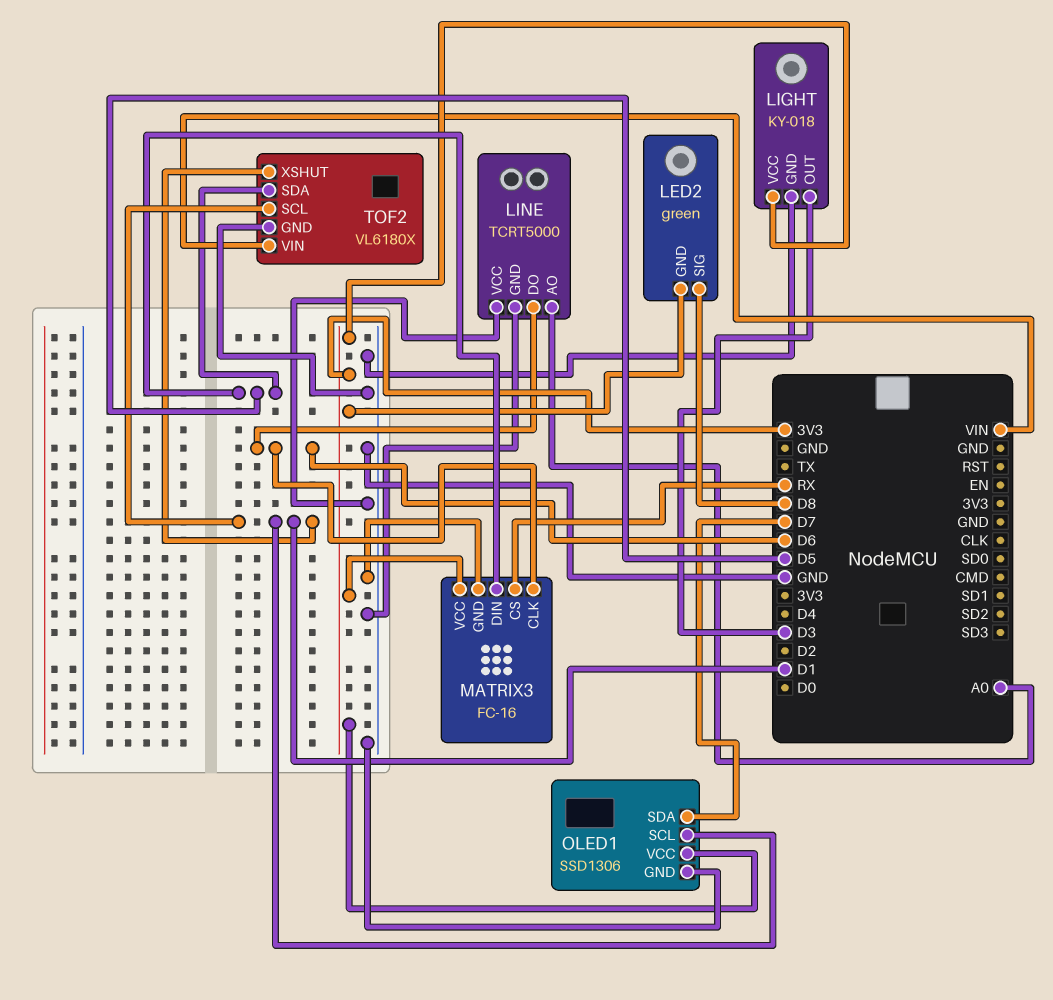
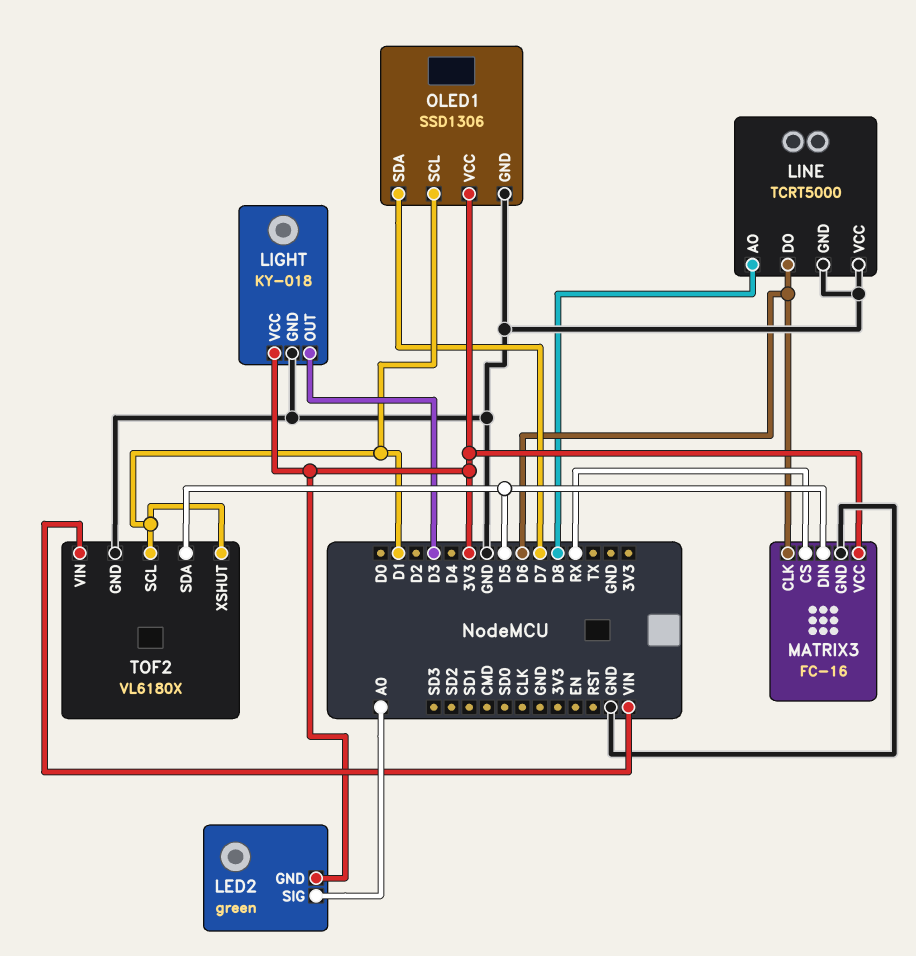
LED2 pin SIG: D8 -> A0
LINE pin AO: A0 -> D8

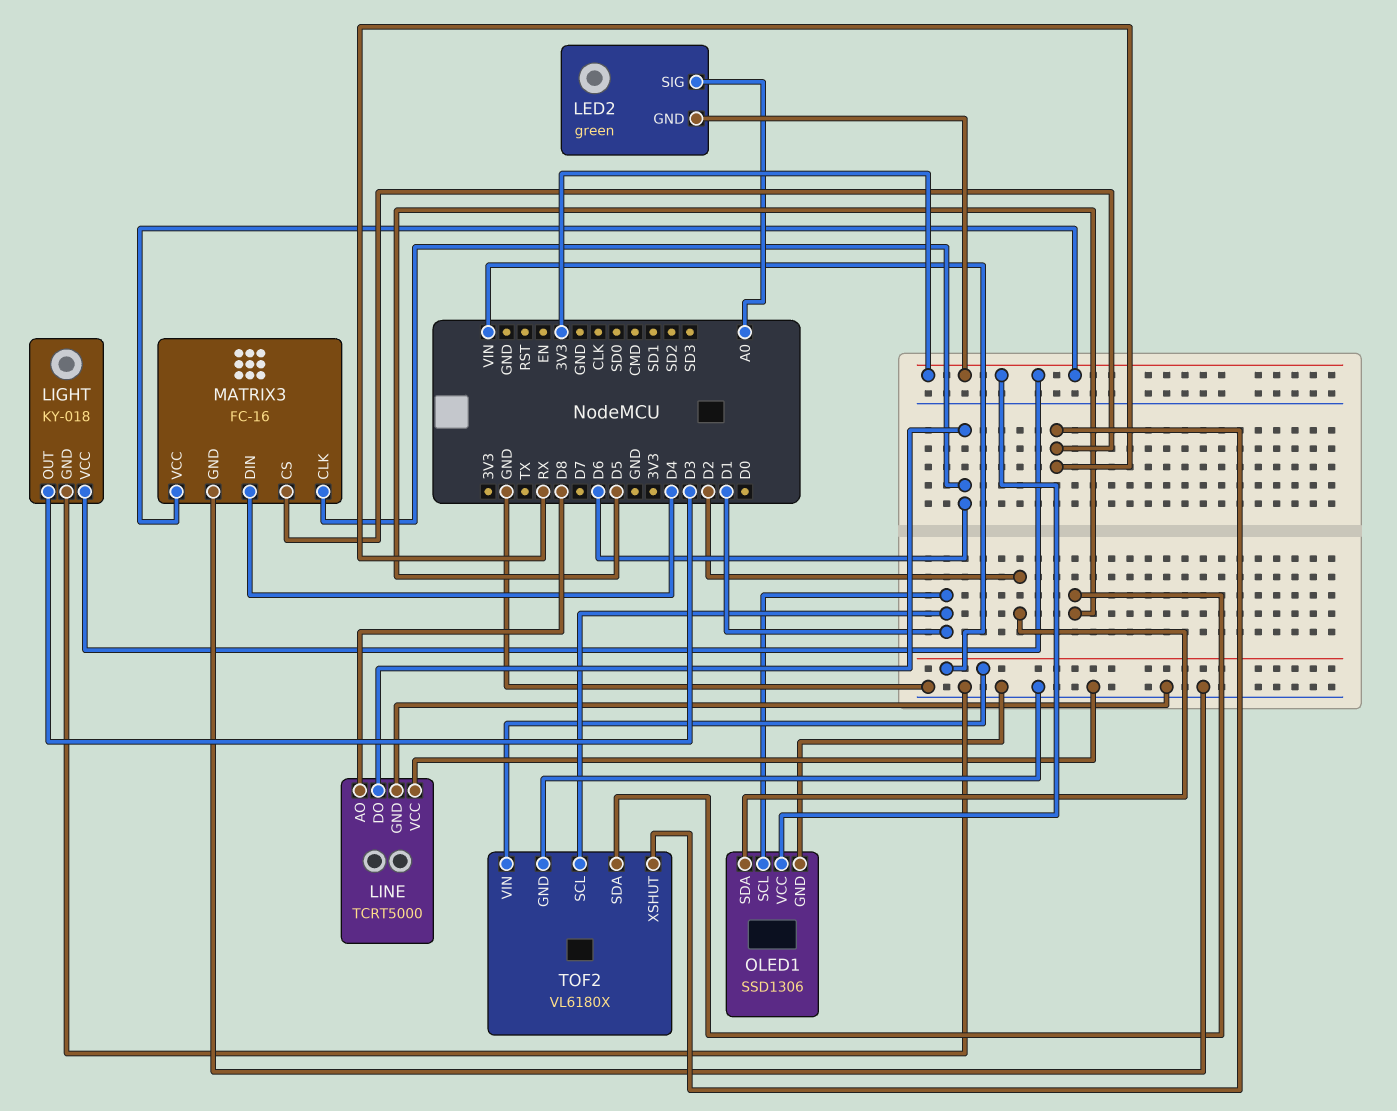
MATRIX3 pin DIN: D5 -> D4
OLED1 pin SDA: D7 -> D2
TOF2 pin XSHUT: D1 -> RX

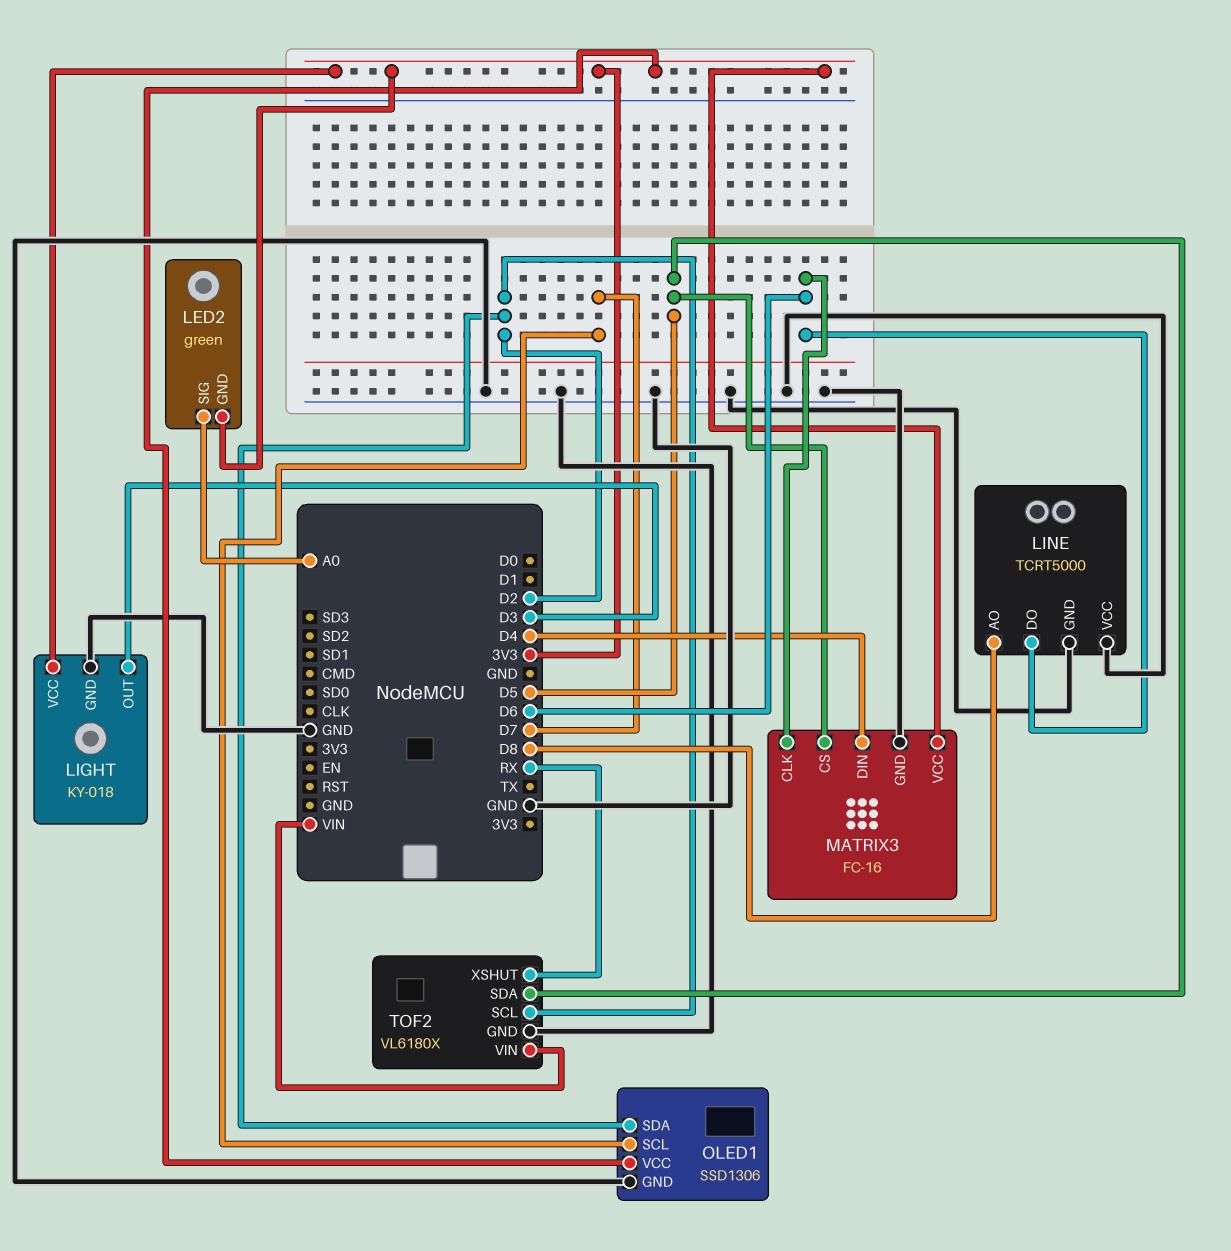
MATRIX3 pin CS: RX -> D5
OLED1 pin SCL: D1 -> D7
TOF2 pin SCL: D1 -> D2

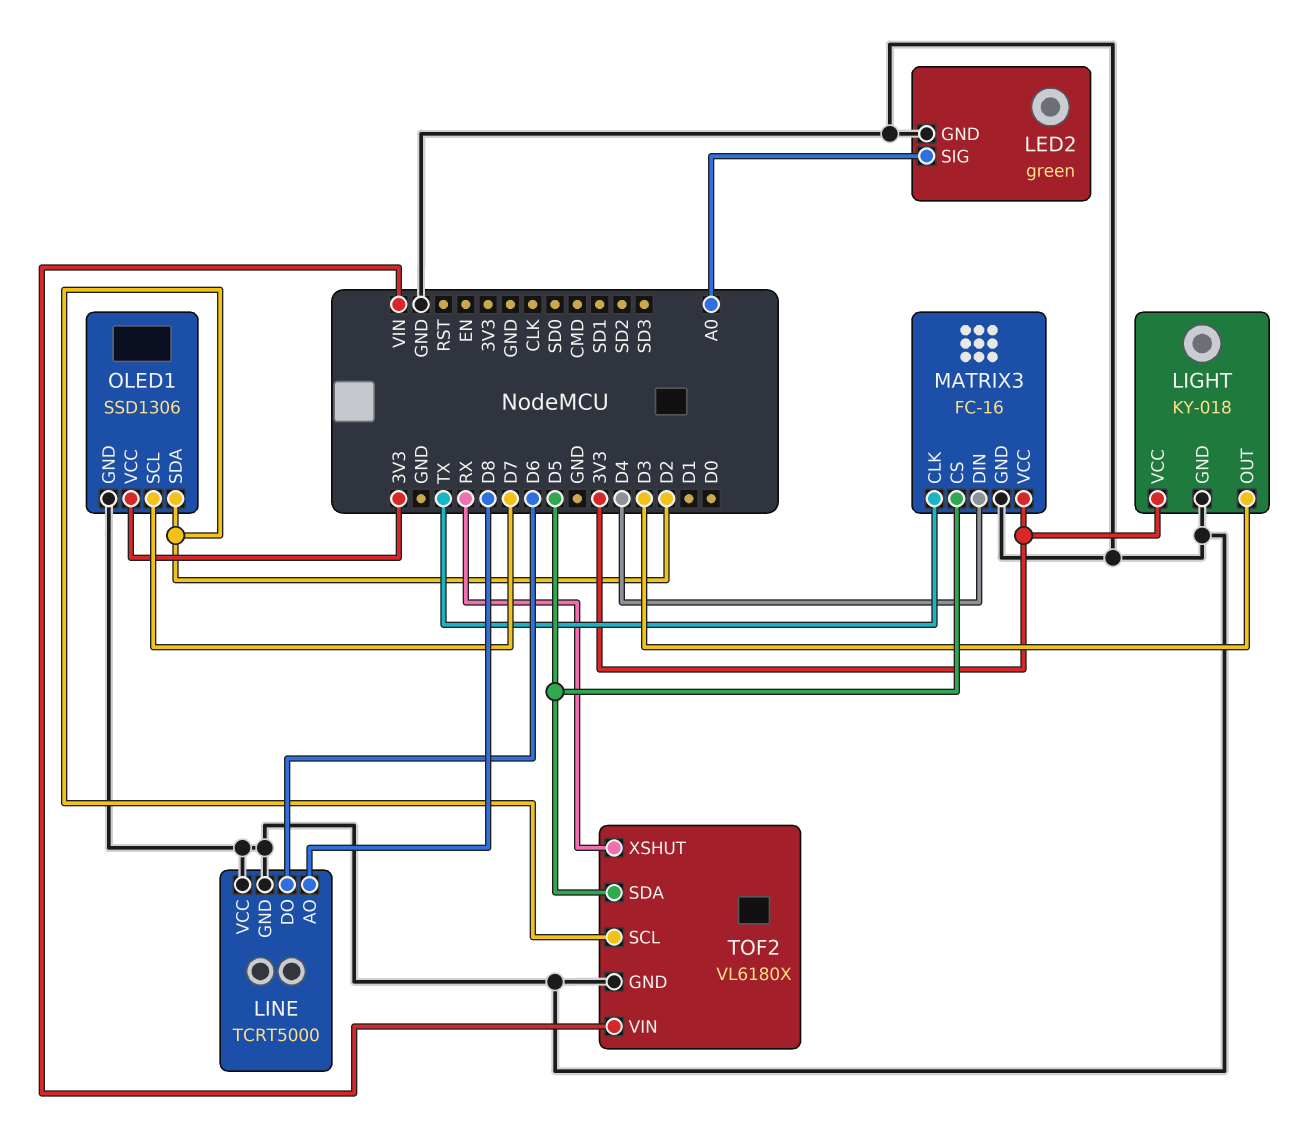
LED2 pin GND: 3V3 -> GND
MATRIX3 pin CLK: D6 -> TX

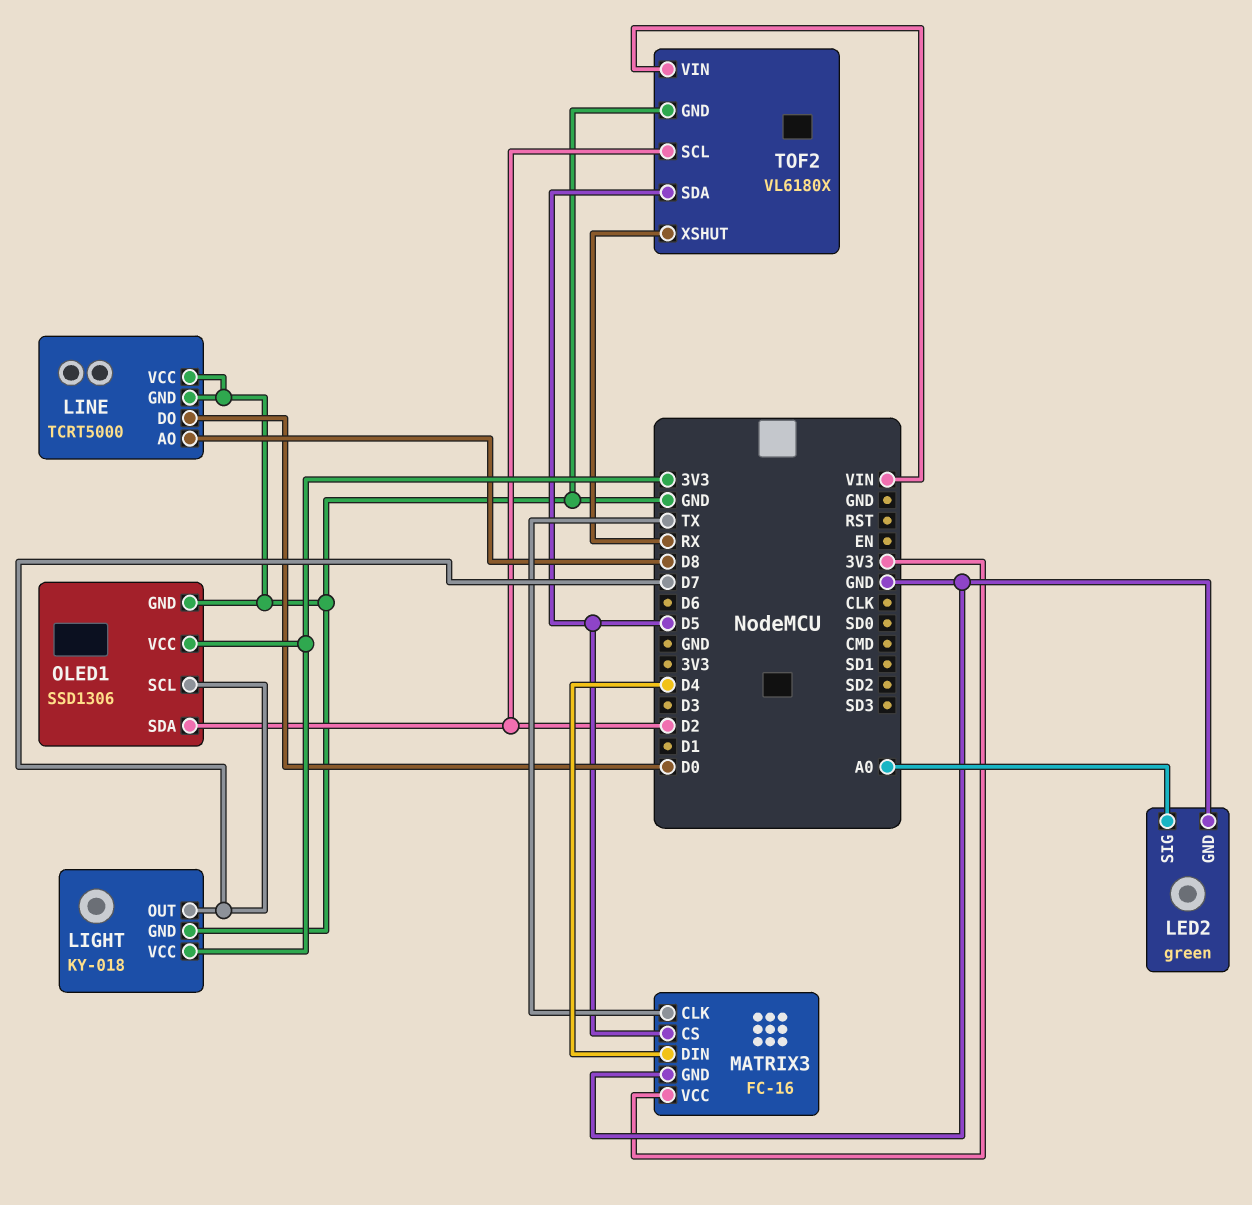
LIGHT pin OUT: D3 -> D7
LINE pin DO: D6 -> D0

